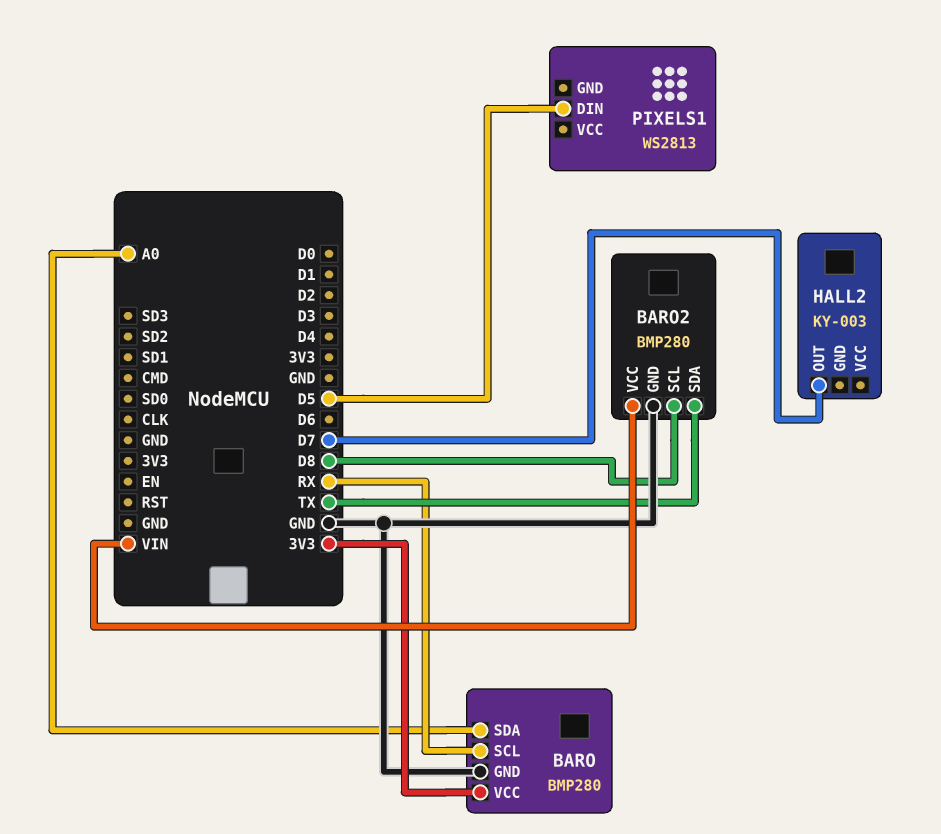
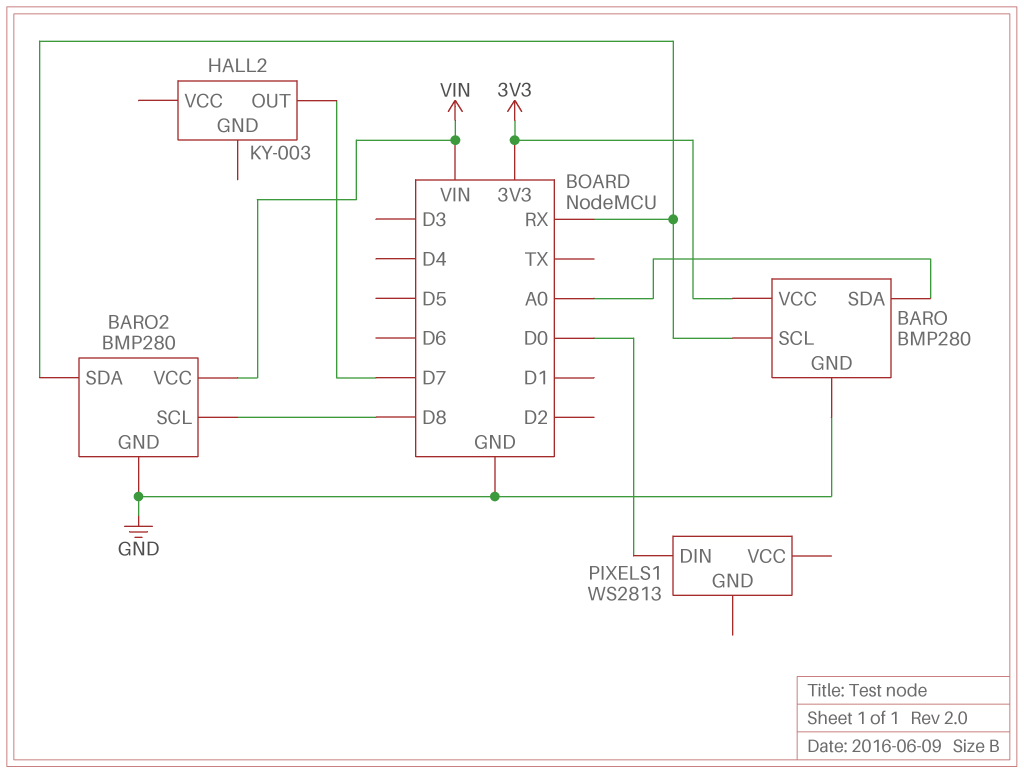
BARO2 pin SDA: TX -> RX
PIXELS1 pin DIN: D5 -> D0

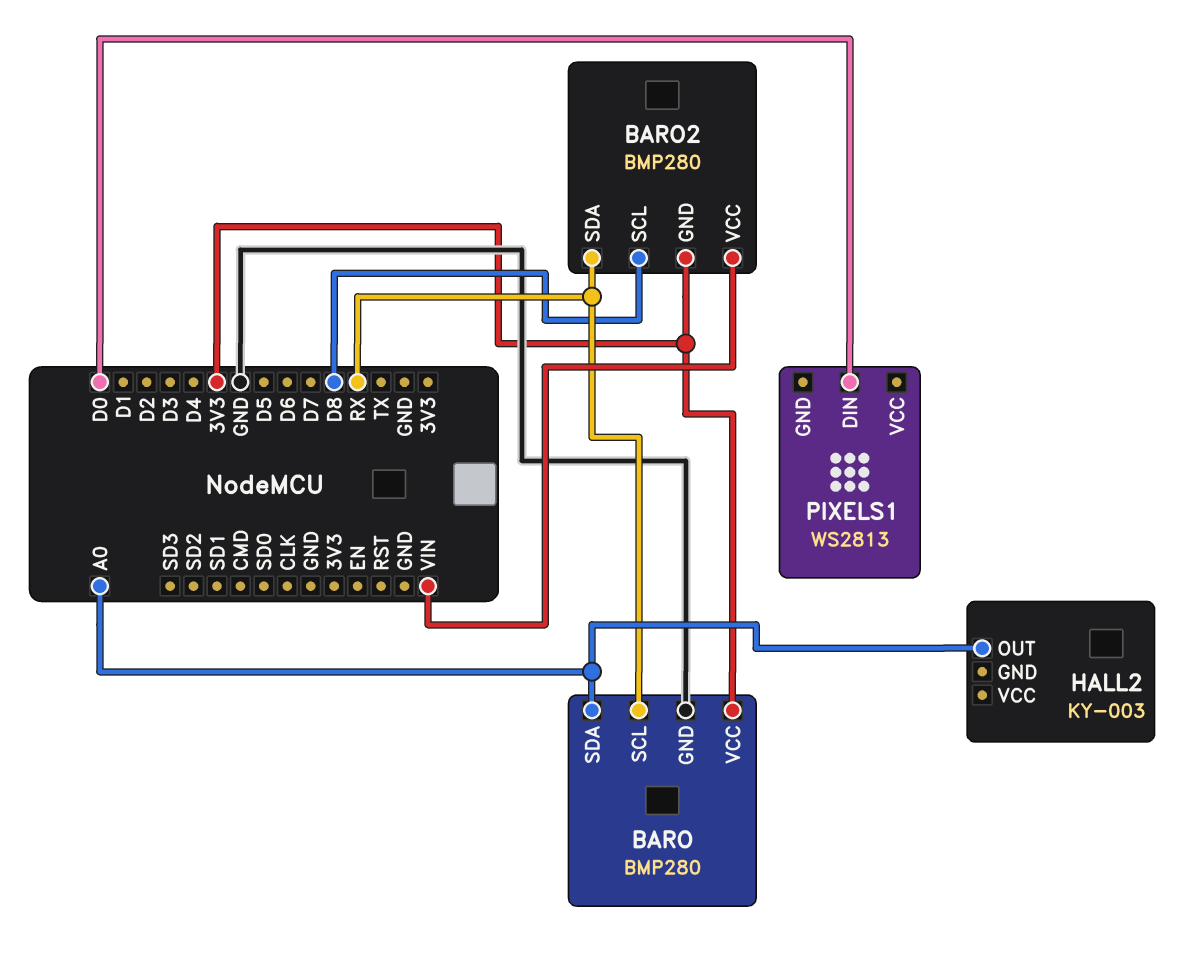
BARO2 pin GND: GND -> 3V3
HALL2 pin OUT: D7 -> A0

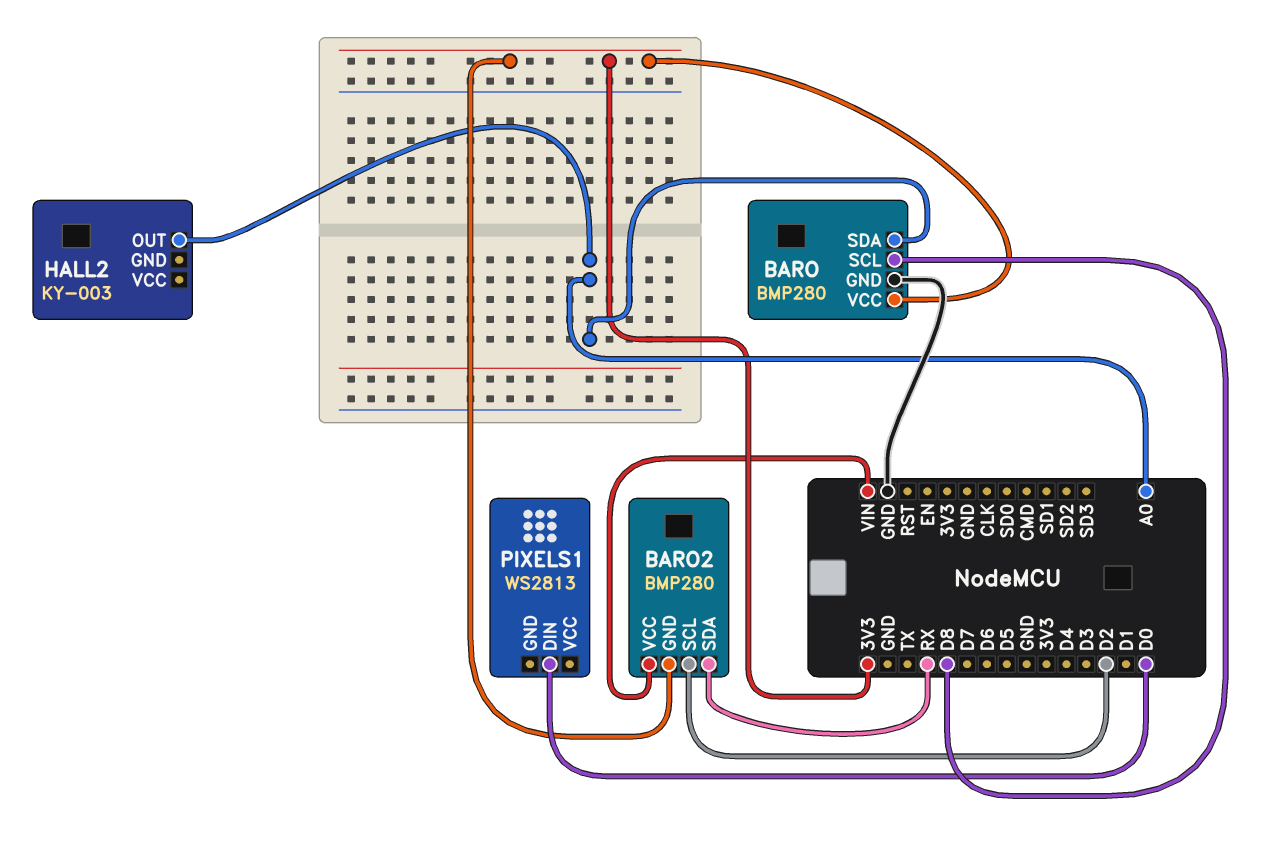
BARO pin SCL: RX -> D8
BARO2 pin SCL: D8 -> D2

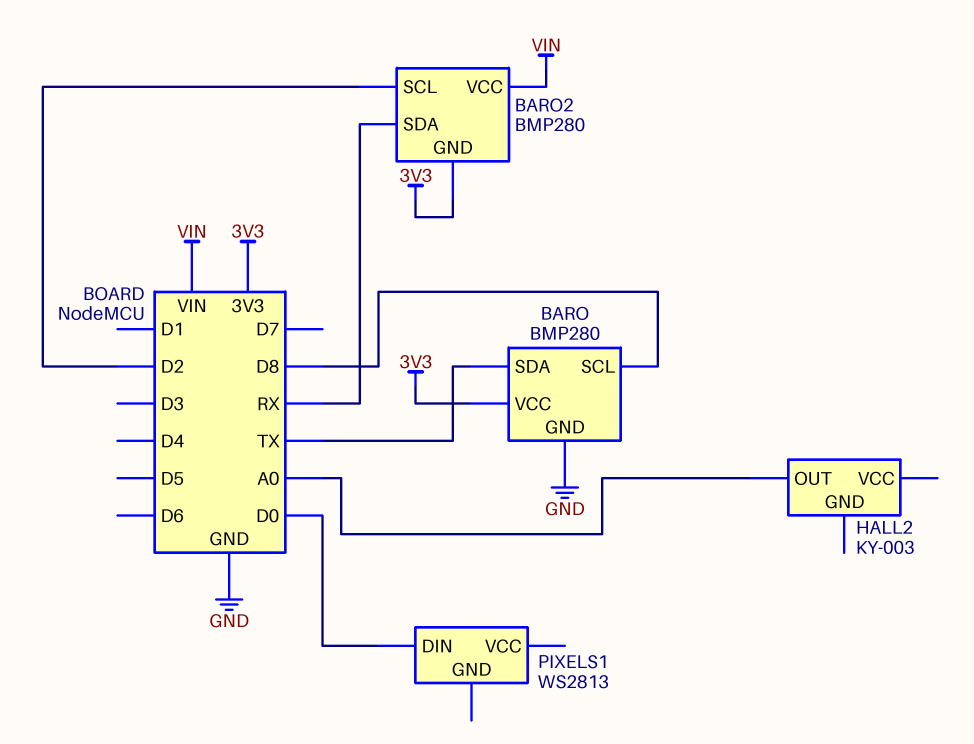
BARO pin SDA: A0 -> TX

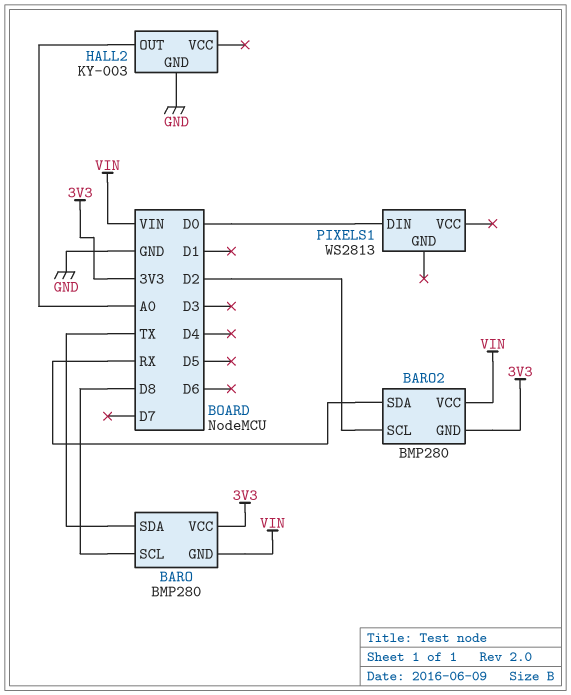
BARO pin GND: GND -> VIN
HALL2 pin GND: none -> GND

